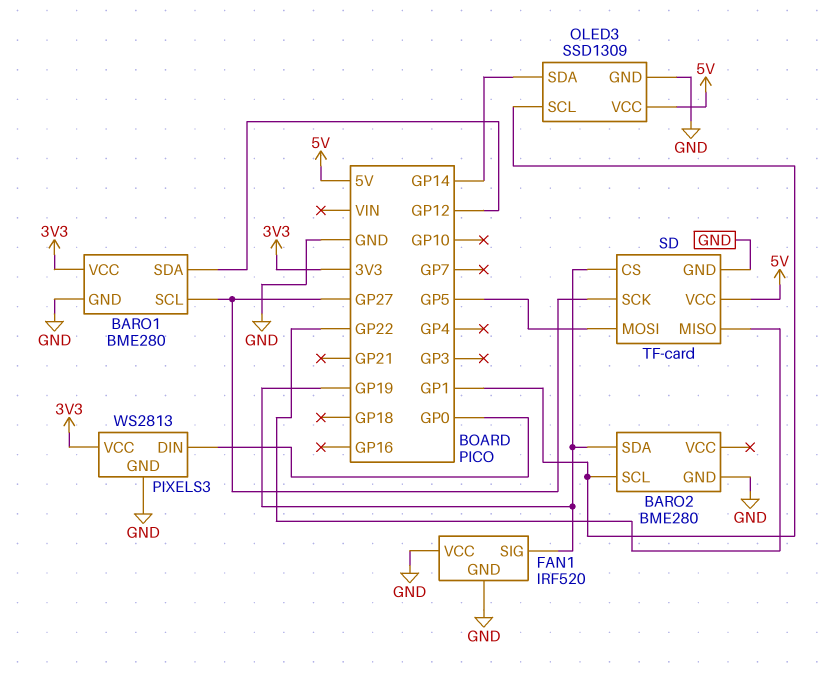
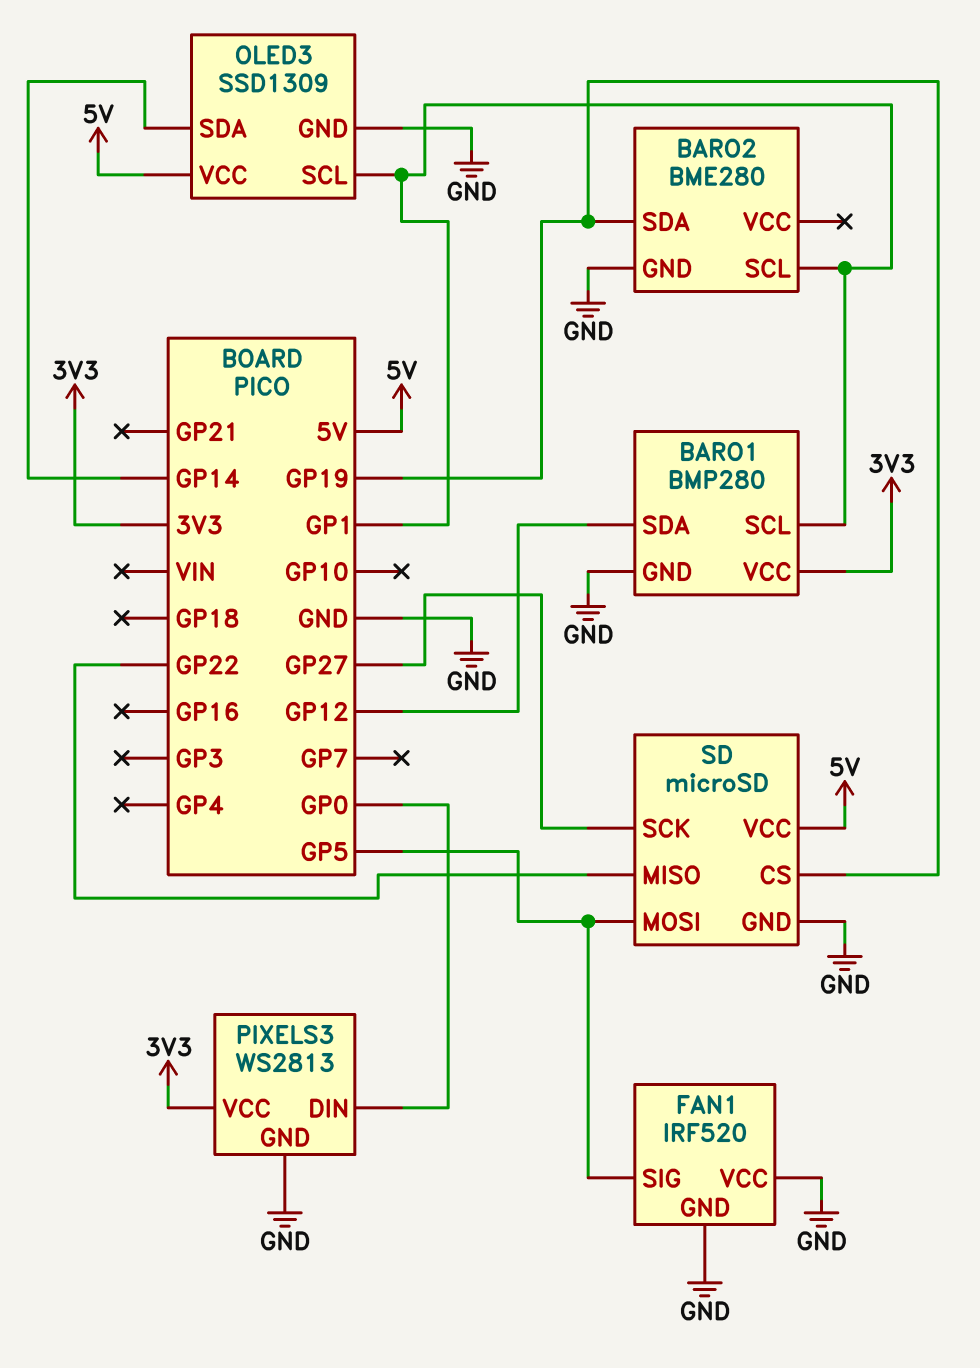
BARO1: BME280 -> BMP280
BARO1 pin SCL: GP27 -> GP1
FAN1 pin SIG: GP19 -> GP5
SD: TF-card -> microSD

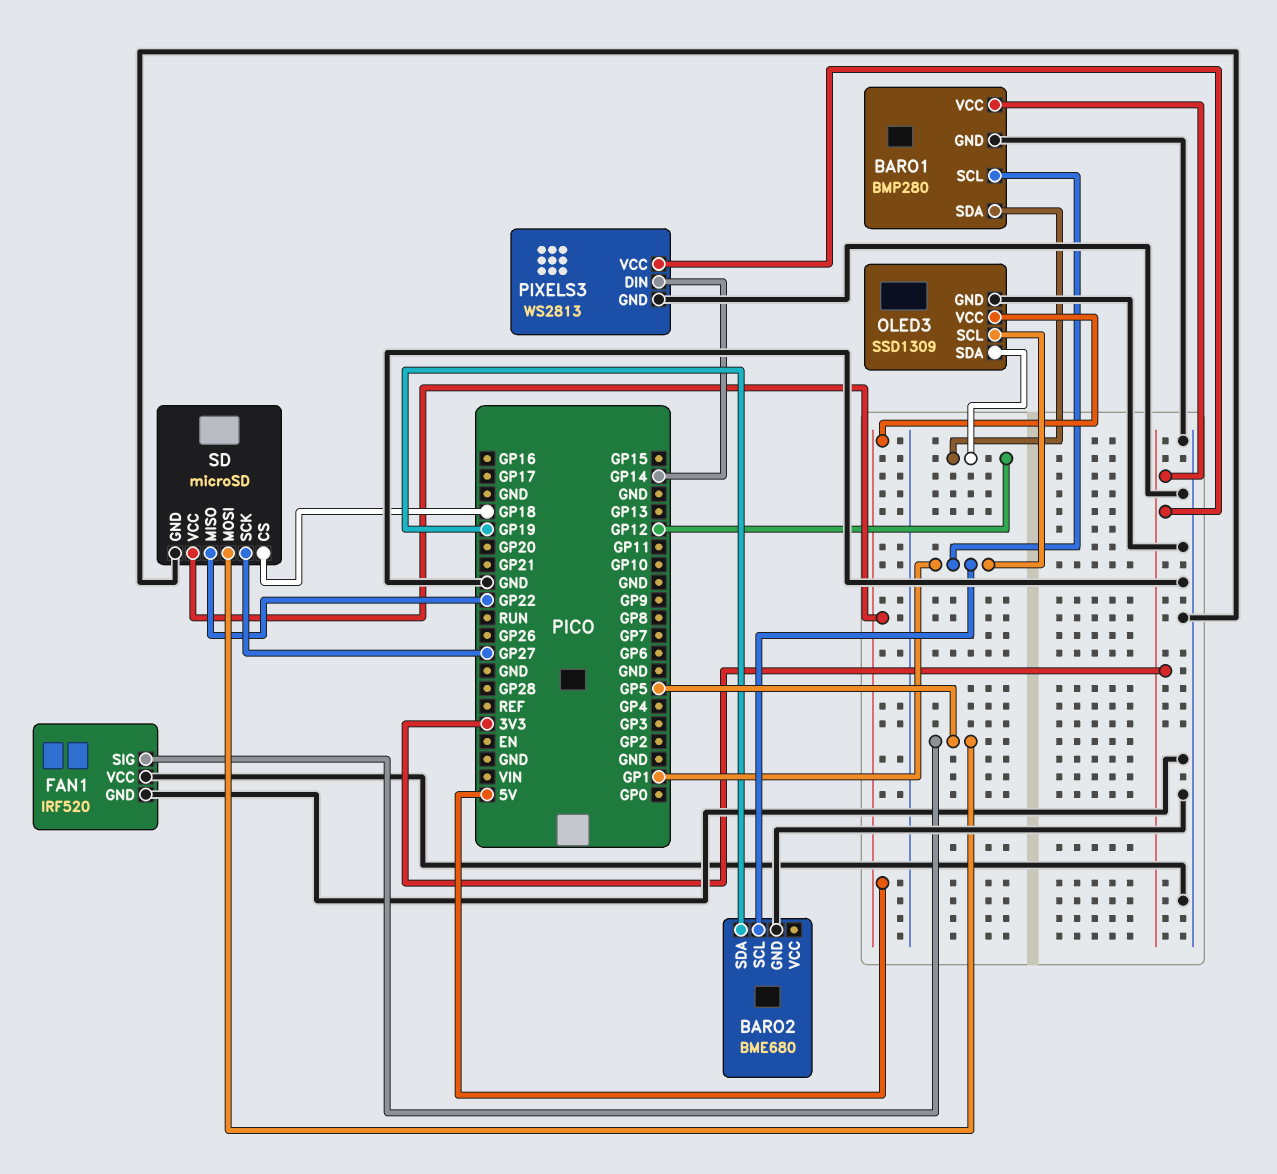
BARO2: BME280 -> BME680
OLED3 pin SDA: GP14 -> GP12
PIXELS3 pin DIN: GP0 -> GP14
SD pin CS: GP19 -> GP18

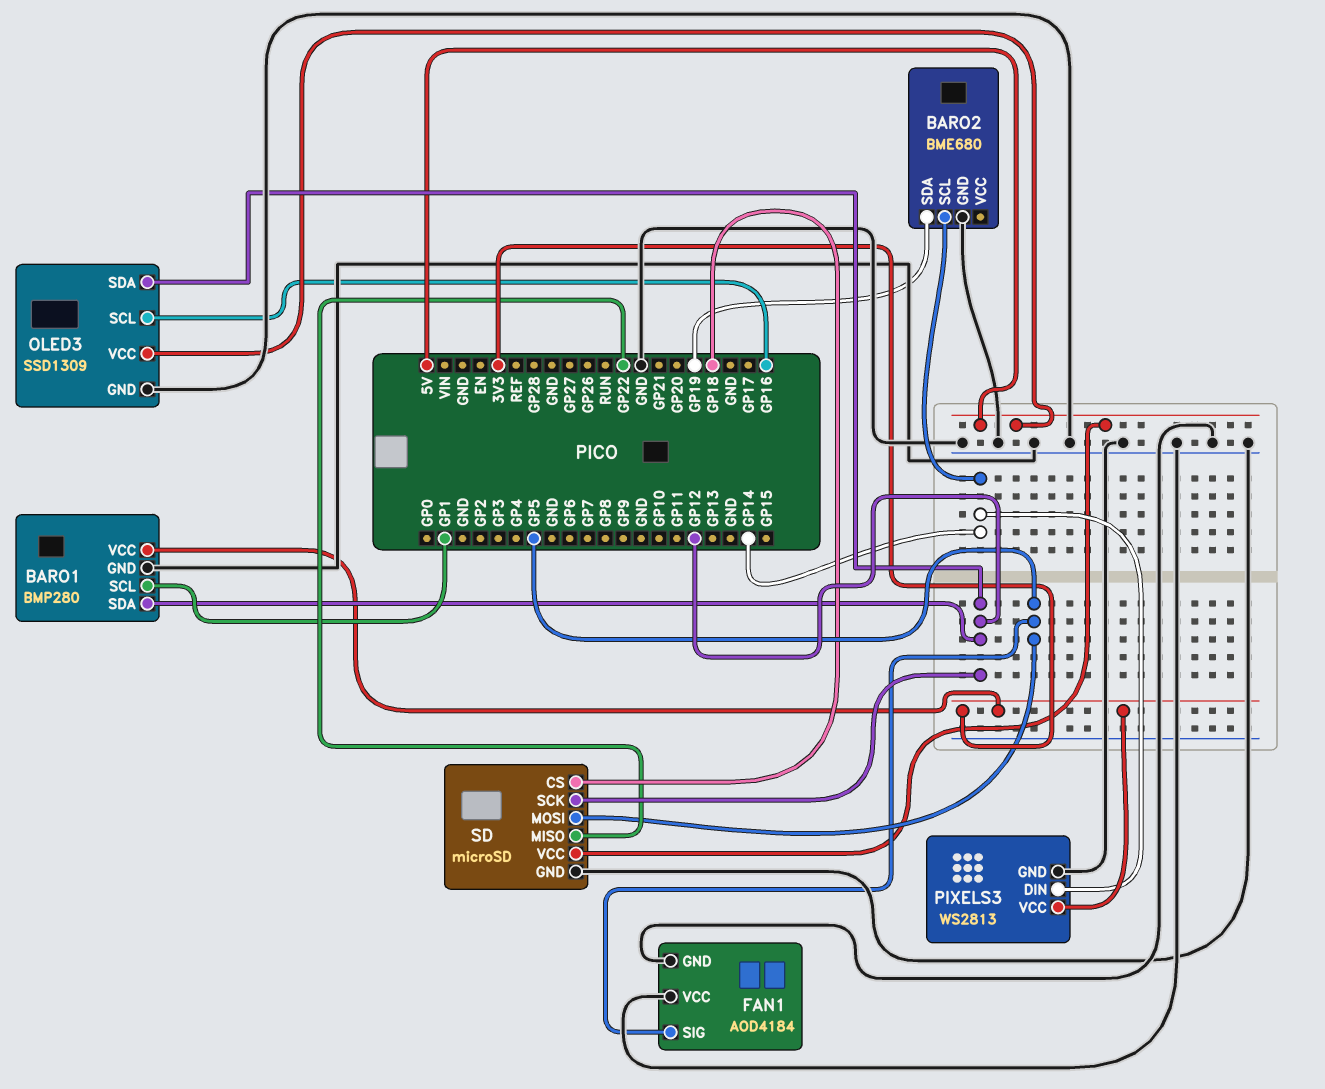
BARO2 pin SCL: GP1 -> GP14
FAN1: IRF520 -> AOD4184
OLED3 pin SCL: GP1 -> GP16
SD pin SCK: GP27 -> GP12

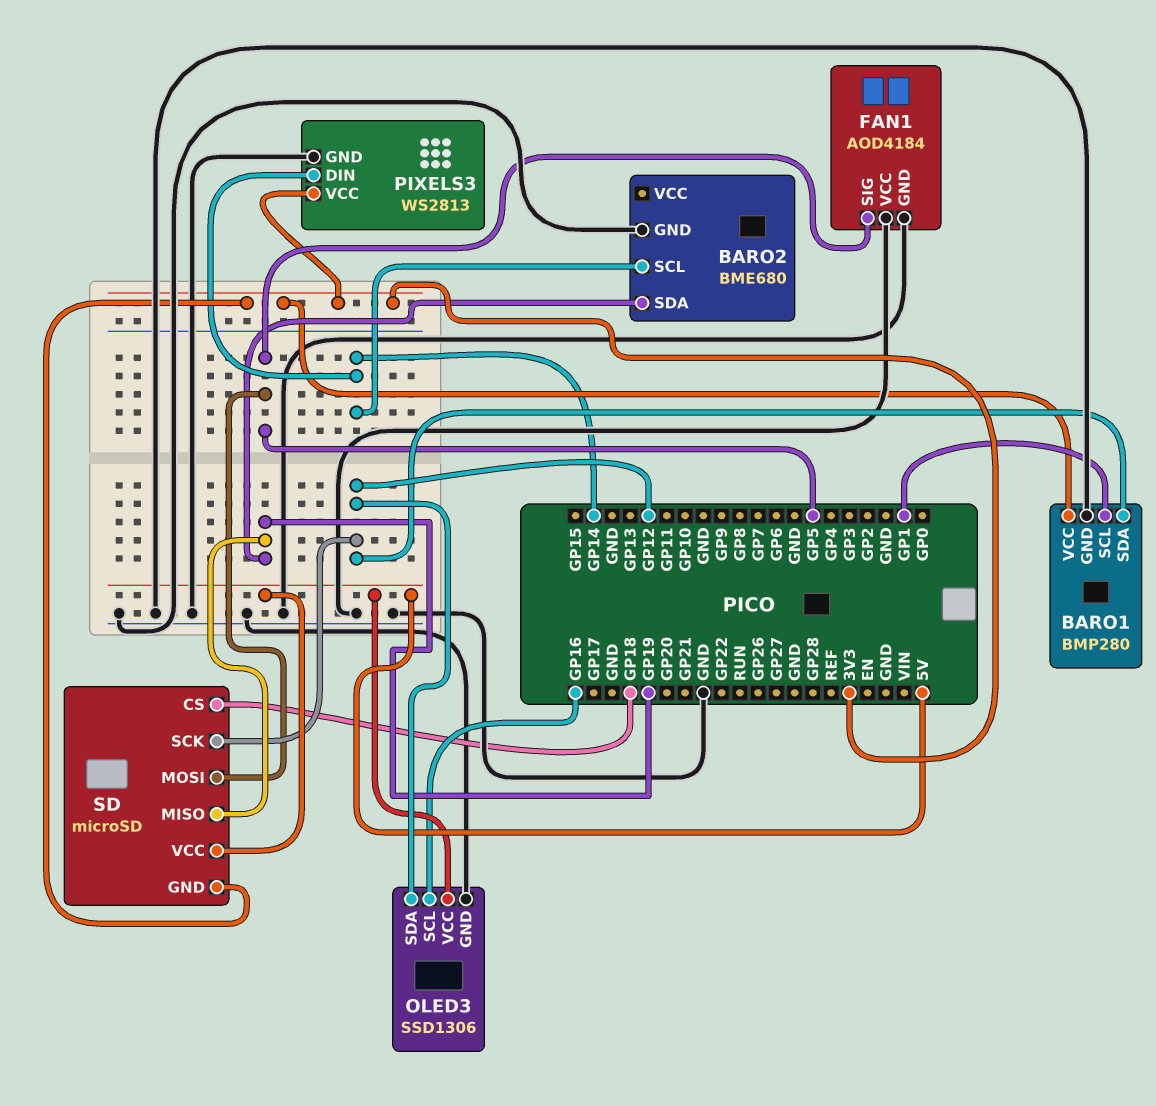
OLED3: SSD1309 -> SSD1306
SD pin GND: GND -> 3V3
SD pin MISO: GP22 -> GP19

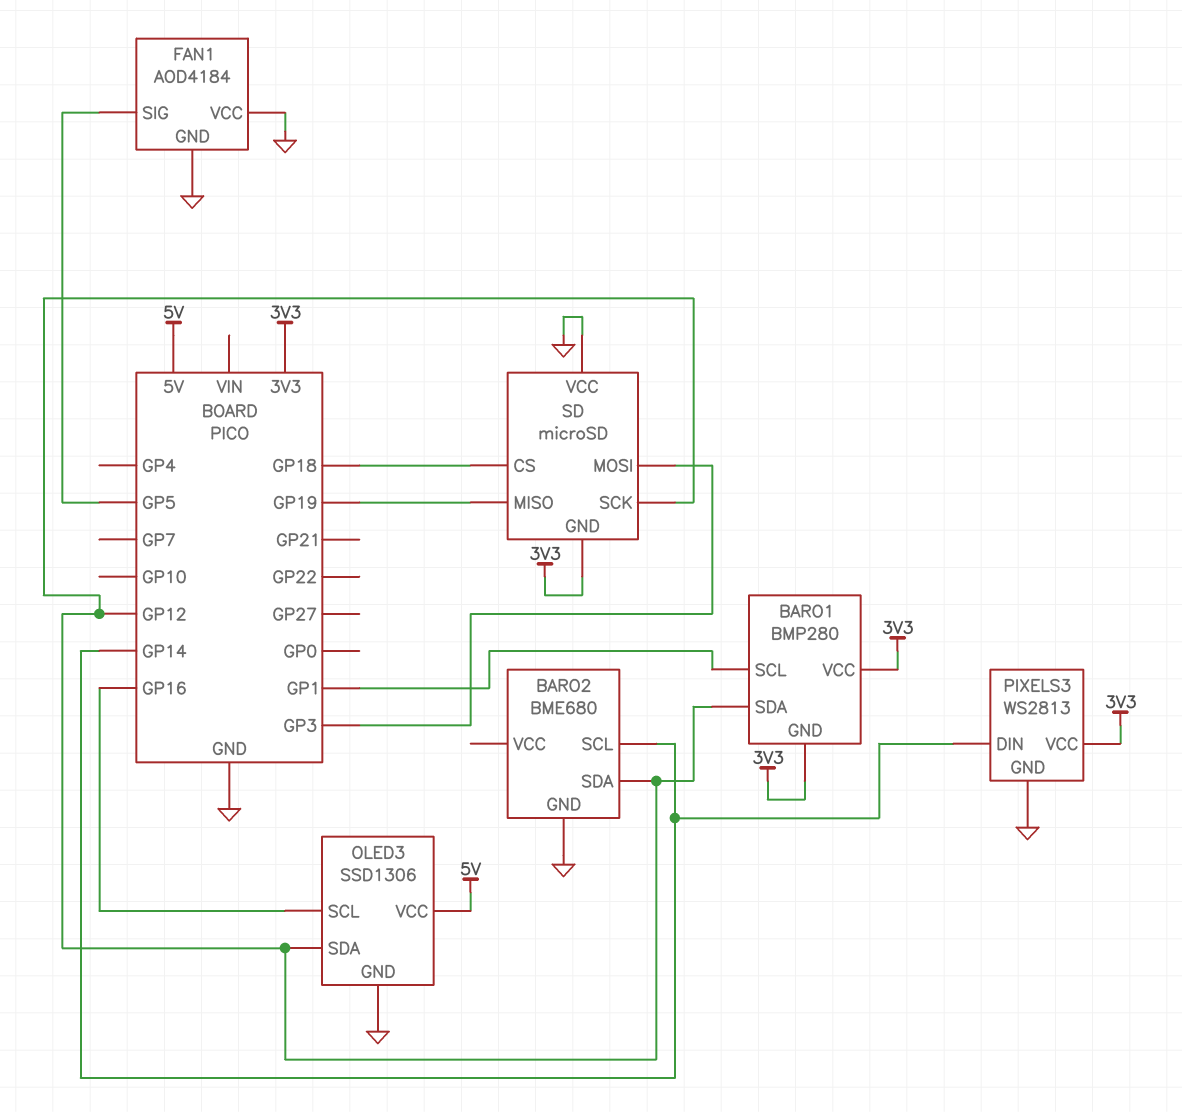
BARO1 pin GND: GND -> 3V3
BARO2 pin SDA: GP19 -> GP12
SD pin MOSI: GP5 -> GP3
SD pin VCC: 5V -> GND

